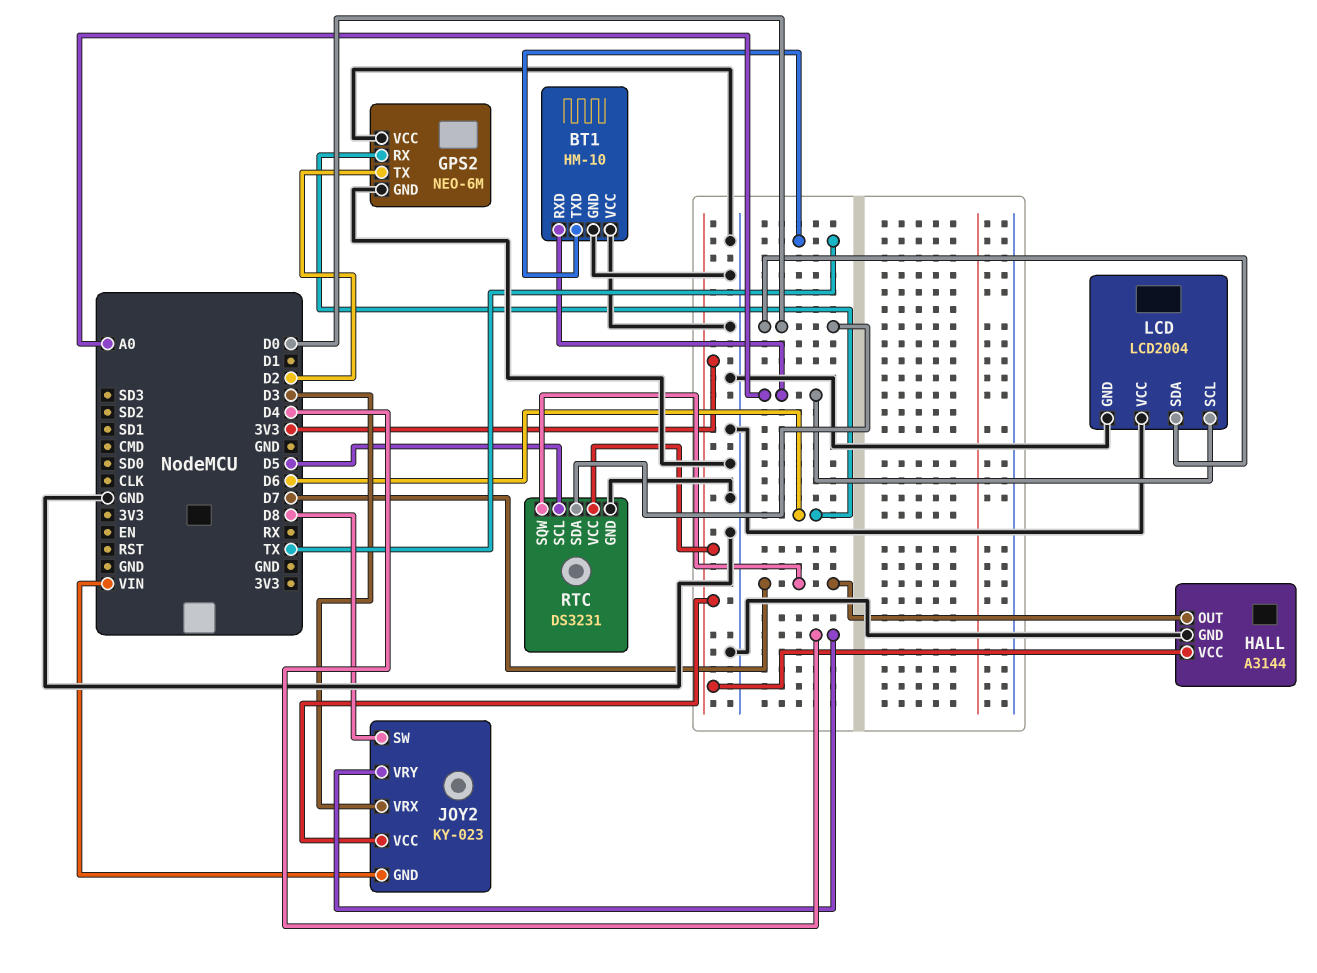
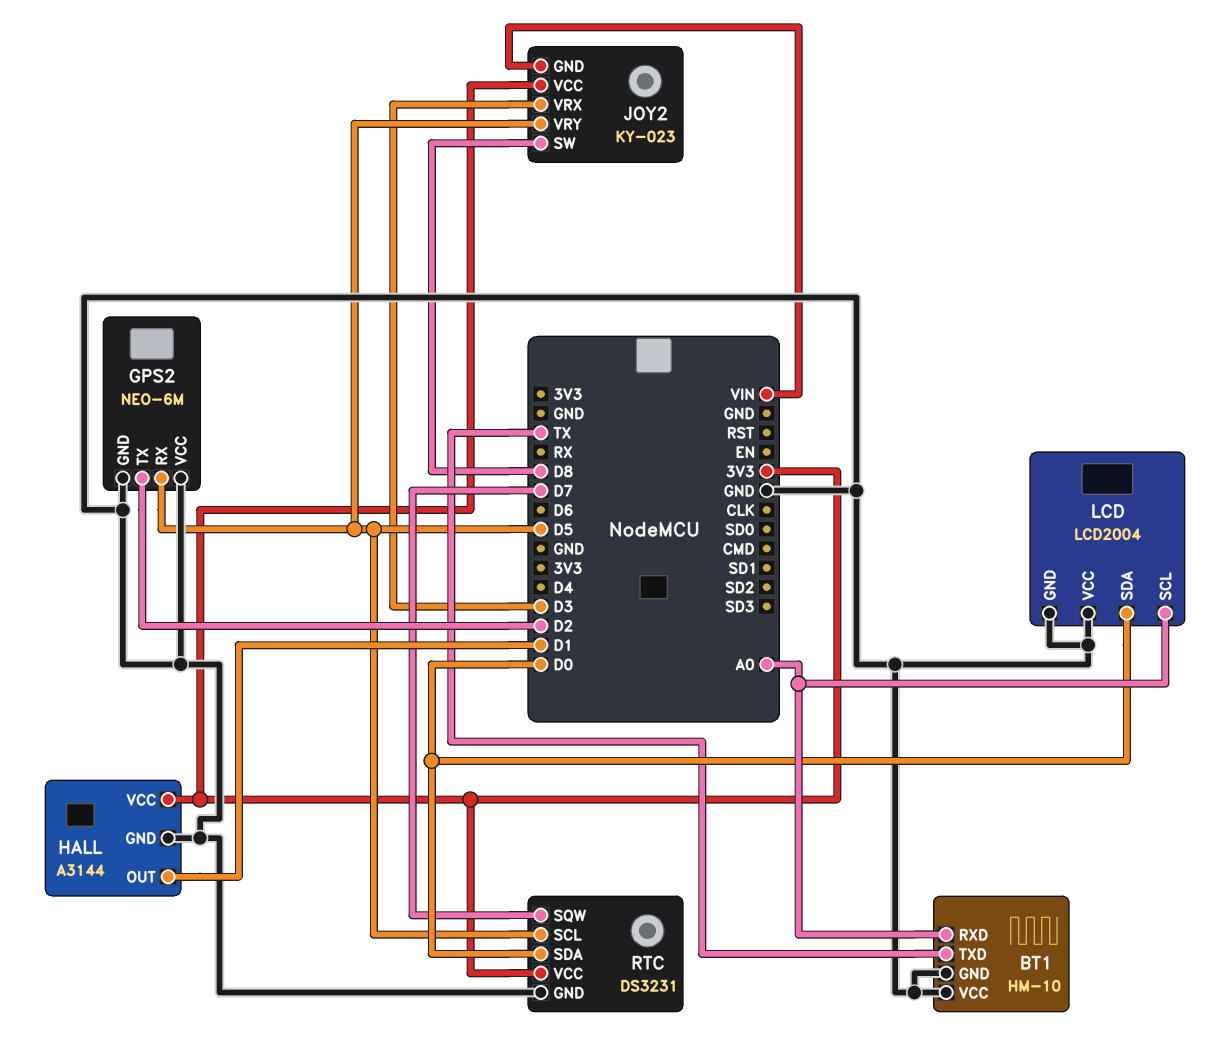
GPS2 pin RX: D6 -> D5
HALL pin OUT: D7 -> D1
JOY2 pin VRY: D4 -> D5

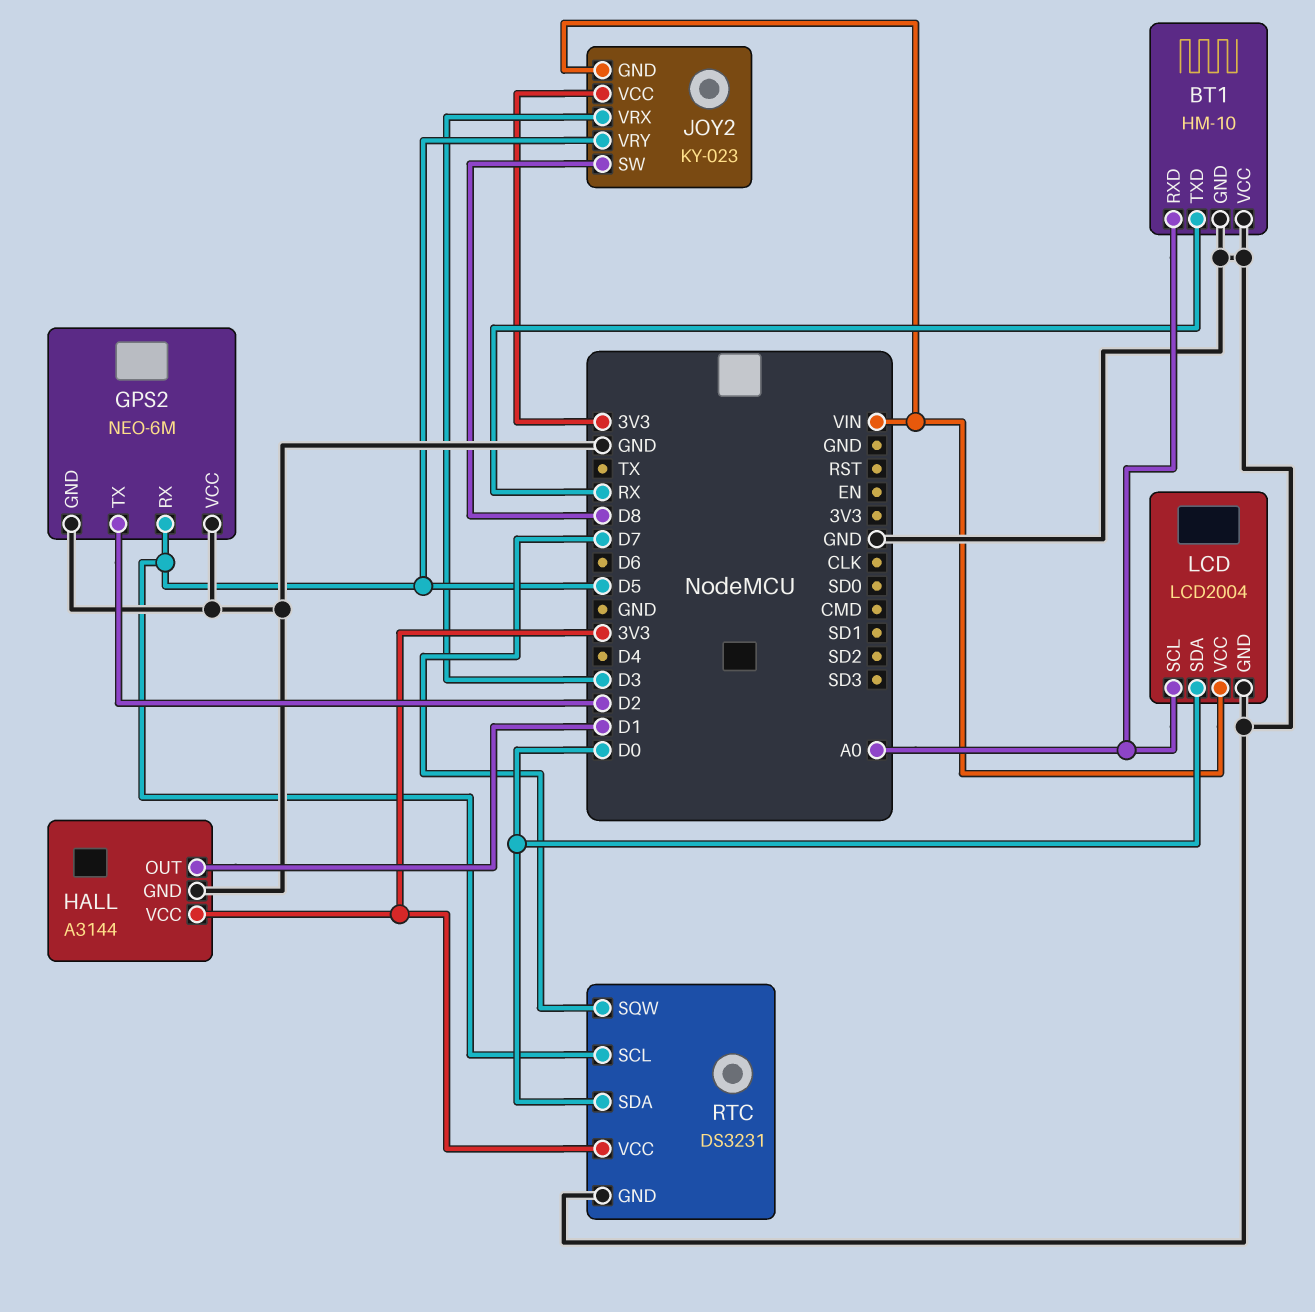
BT1 pin TXD: TX -> RX
LCD pin VCC: GND -> VIN

